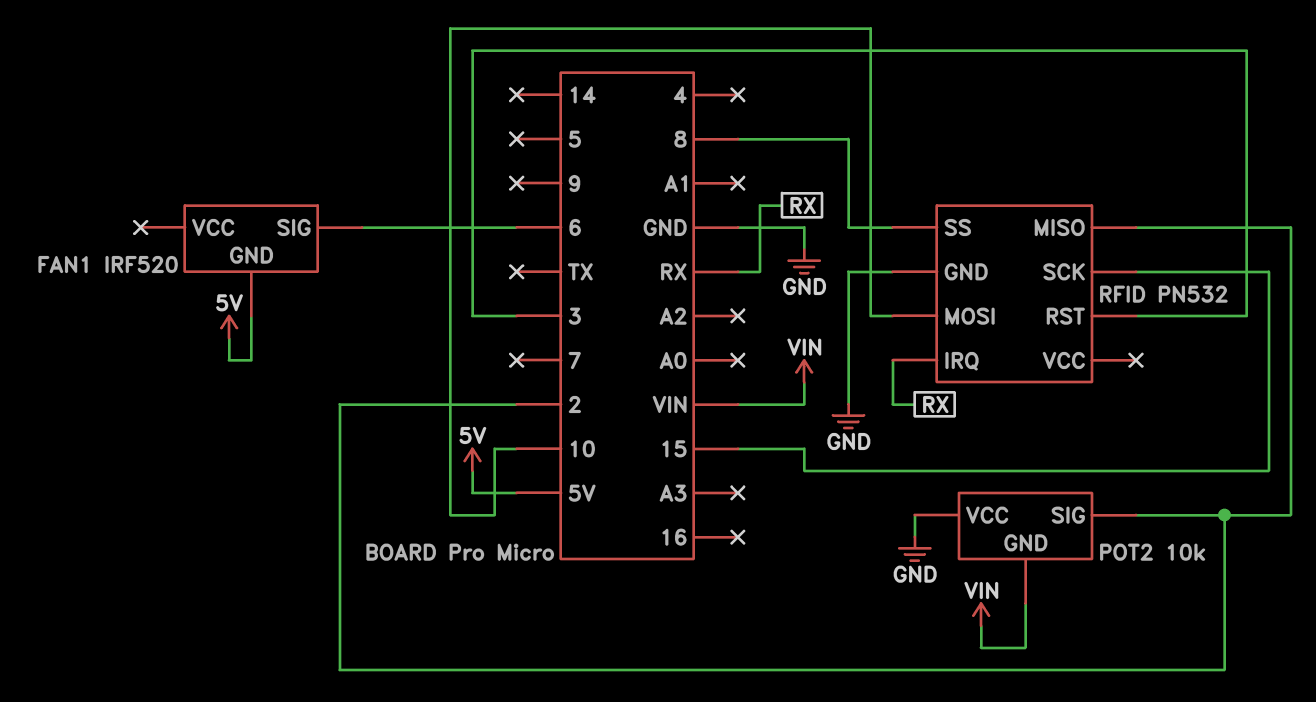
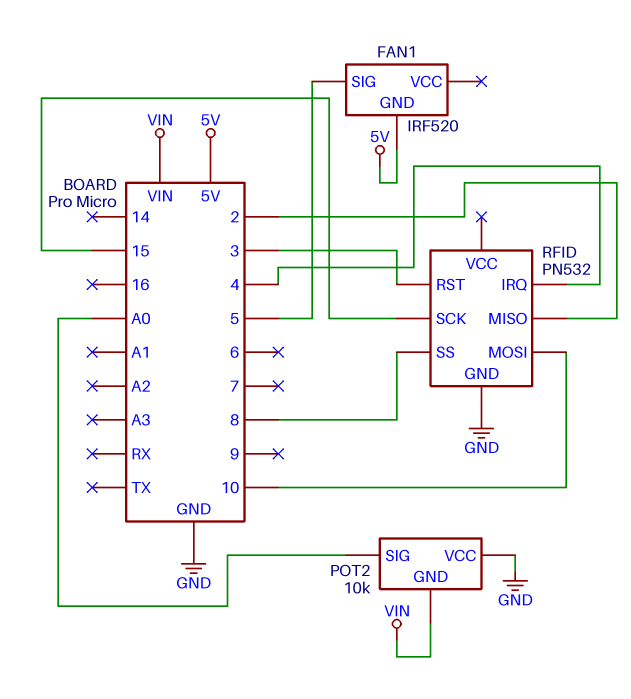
FAN1 pin SIG: 6 -> 5
POT2 pin SIG: 2 -> A0
RFID pin IRQ: RX -> 4

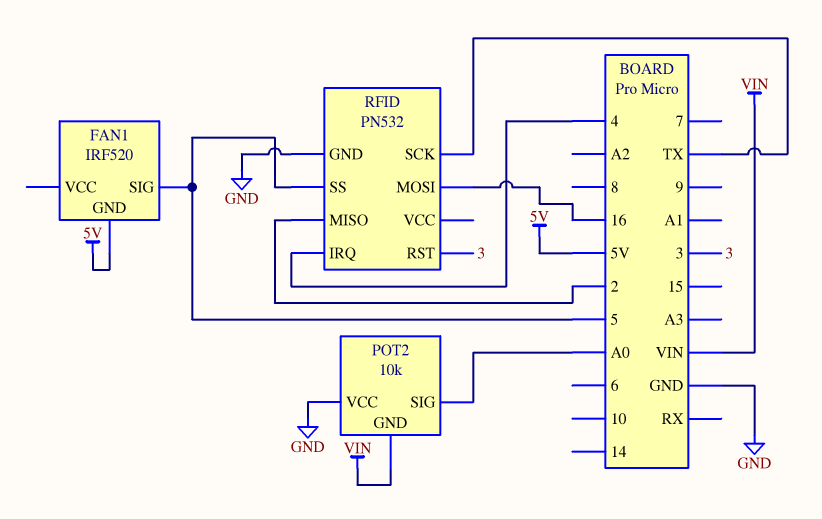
RFID pin MOSI: 10 -> 16
RFID pin SCK: 15 -> TX
RFID pin SS: 8 -> 5

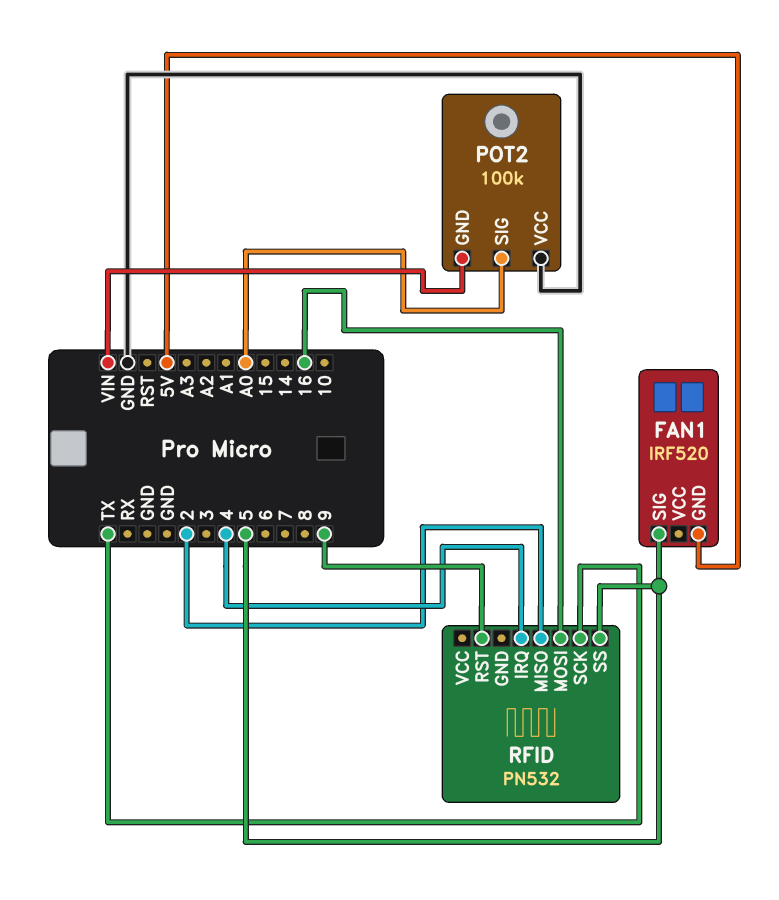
POT2: 10k -> 100k
RFID pin GND: GND -> none
RFID pin RST: 3 -> 9

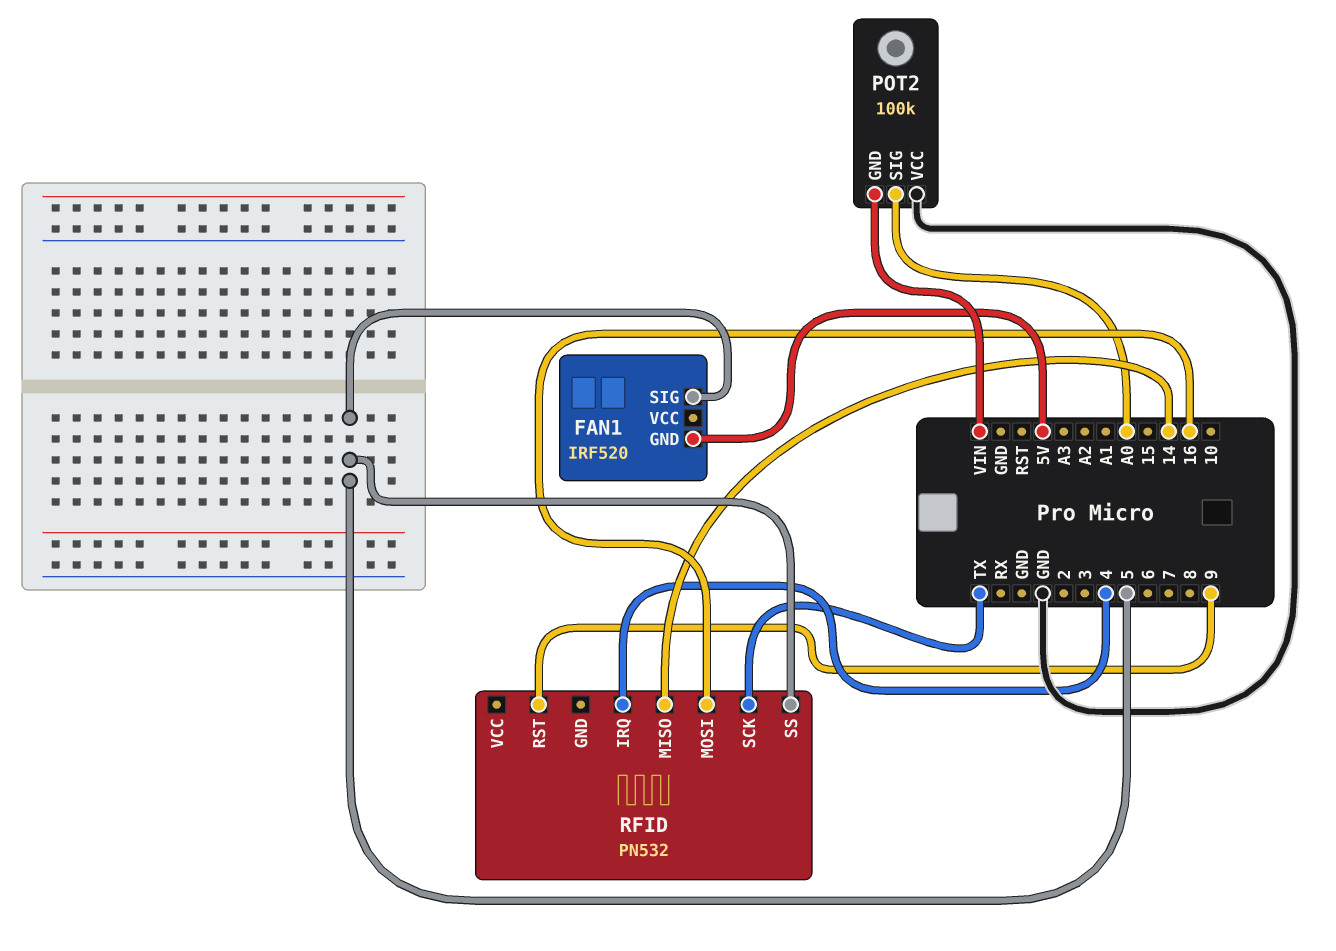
RFID pin MISO: 2 -> 14

